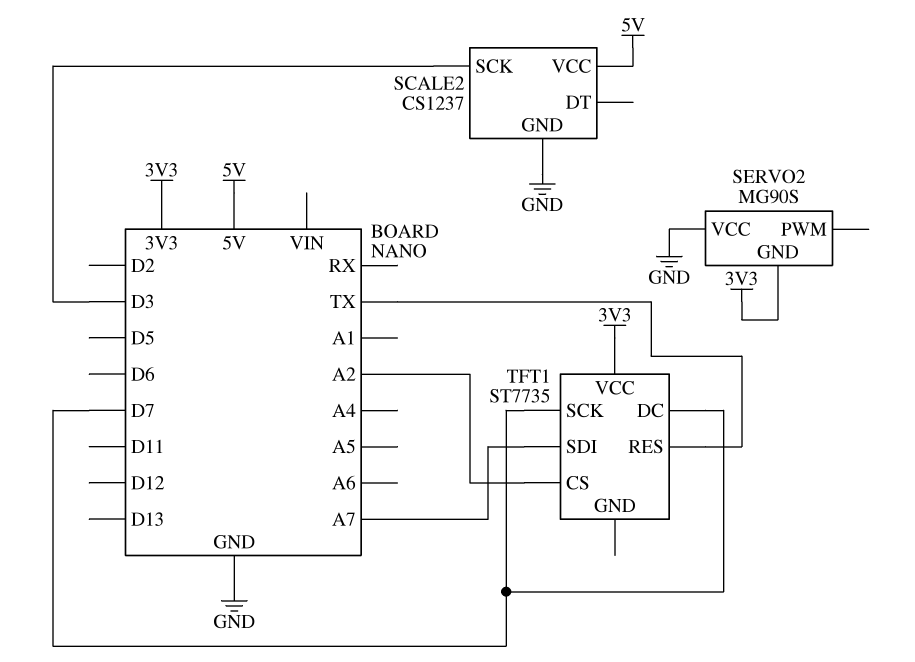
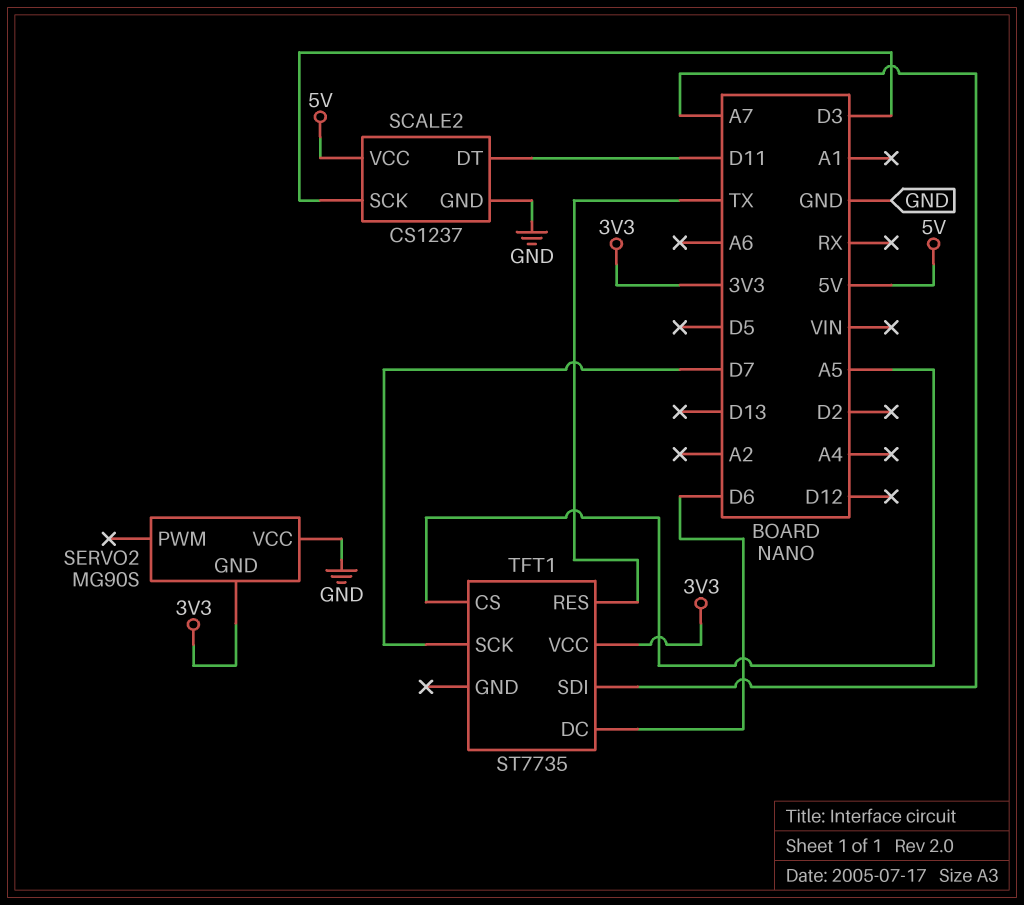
SCALE2 pin DT: none -> D11
TFT1 pin CS: A2 -> A5
TFT1 pin DC: D7 -> D6

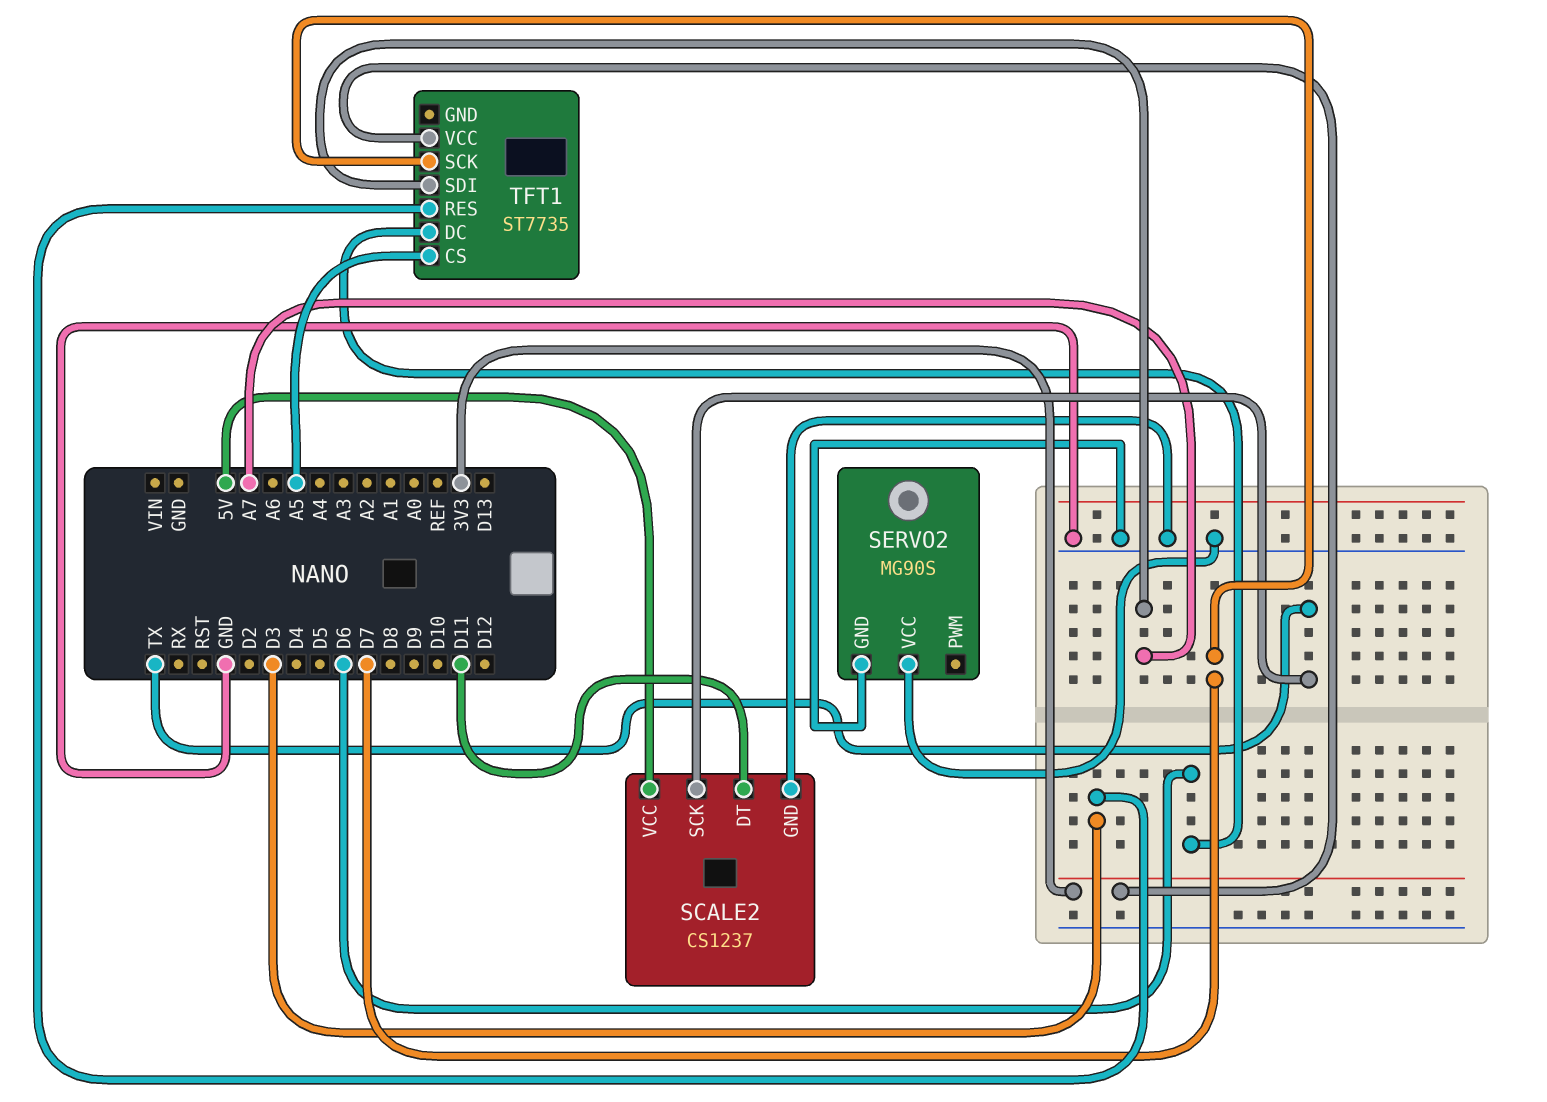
SCALE2 pin SCK: D3 -> TX
SERVO2 pin GND: 3V3 -> GND
TFT1 pin RES: TX -> D3

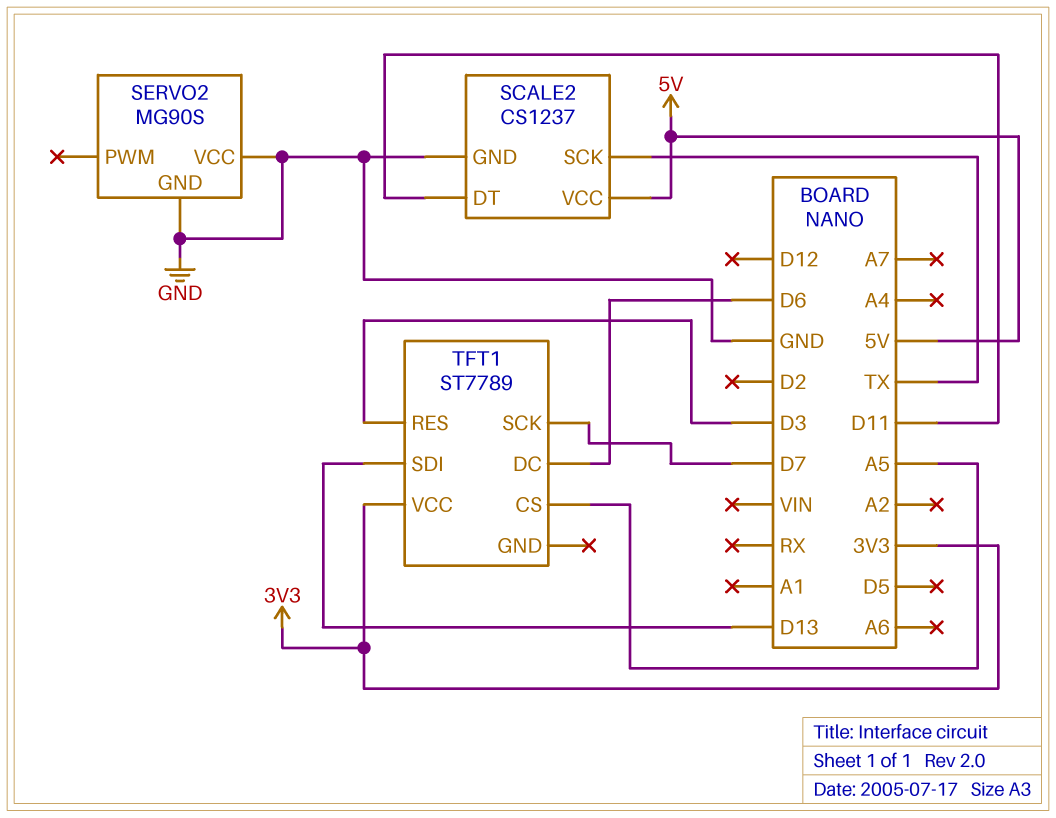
TFT1: ST7735 -> ST7789
TFT1 pin SDI: A7 -> D13

